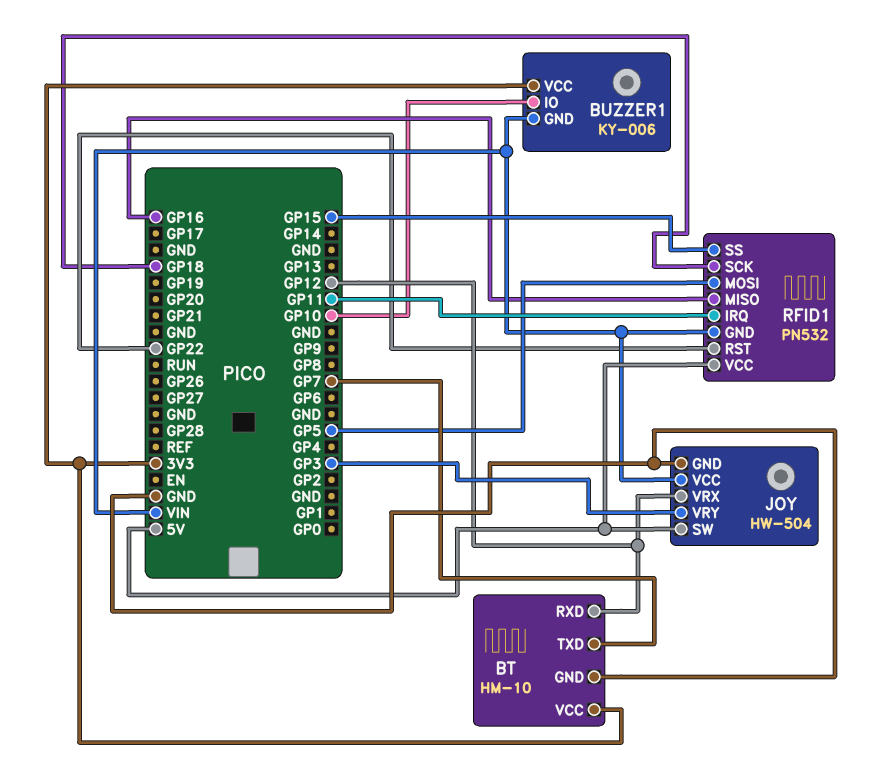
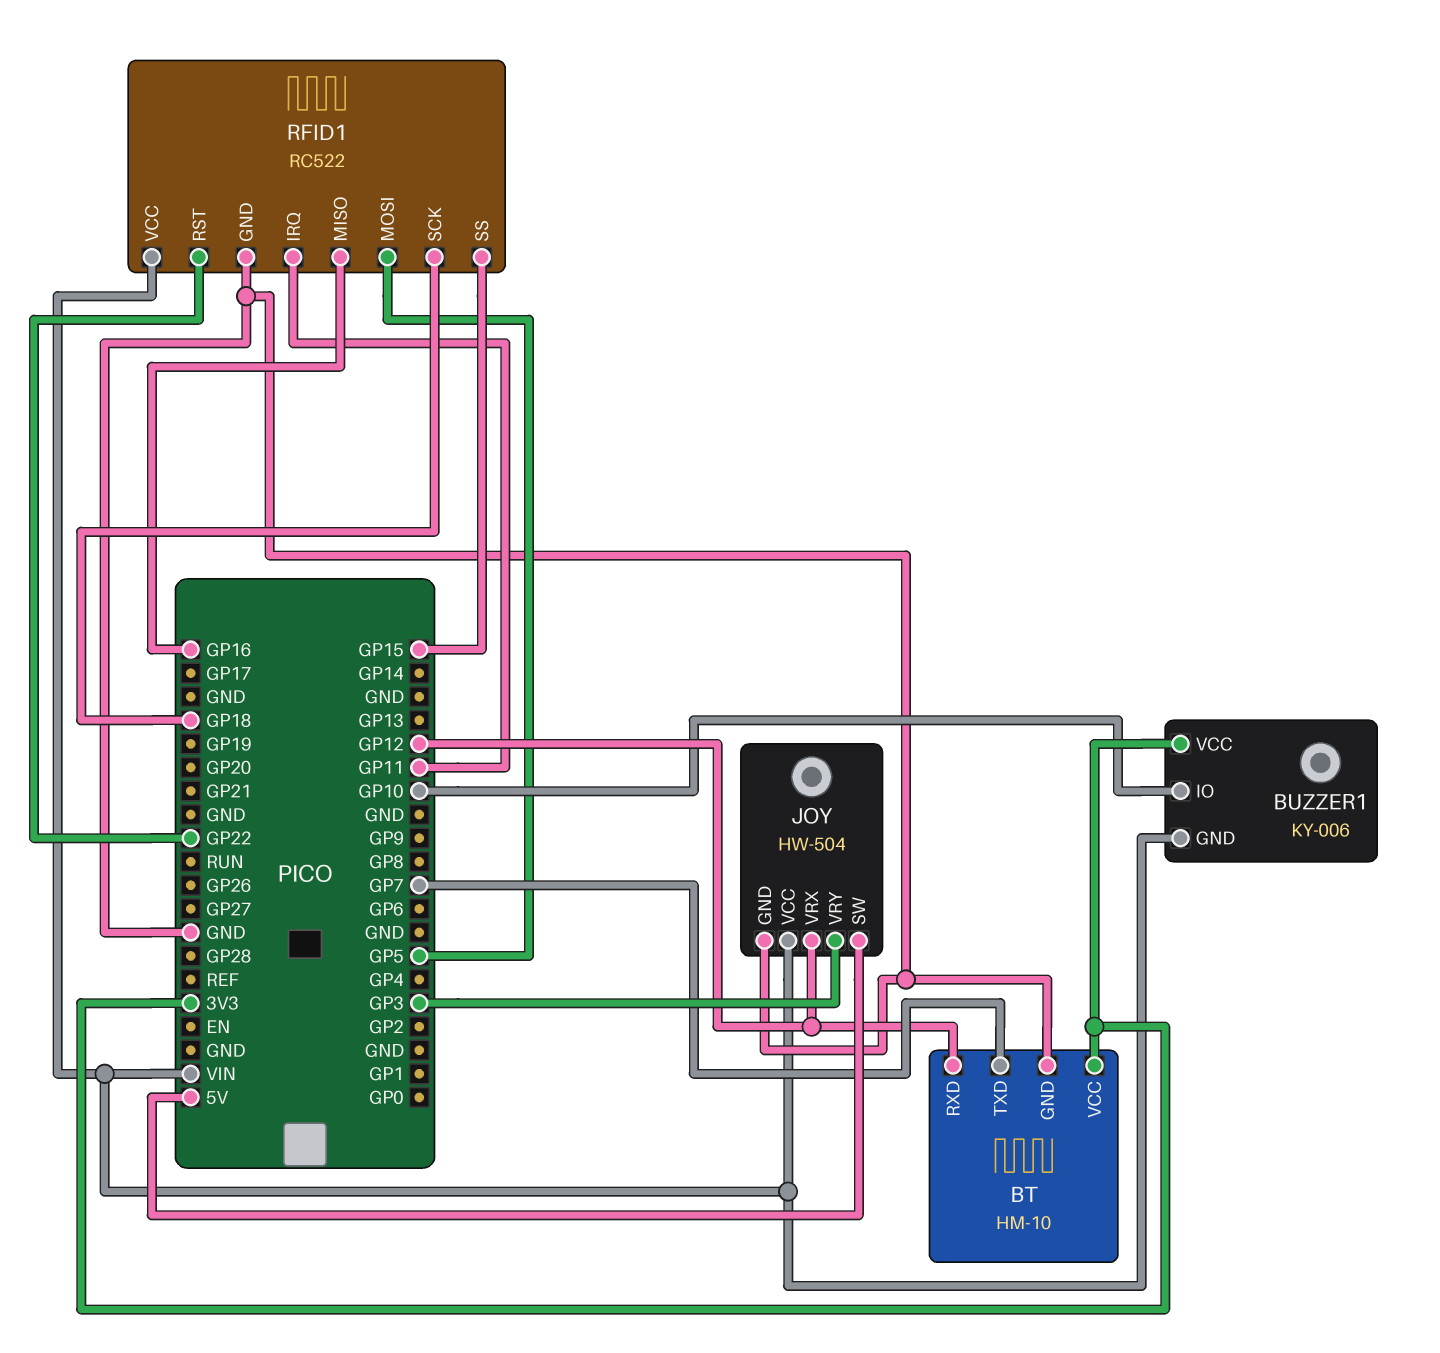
RFID1: PN532 -> RC522
RFID1 pin GND: VIN -> GND
RFID1 pin VCC: 5V -> VIN

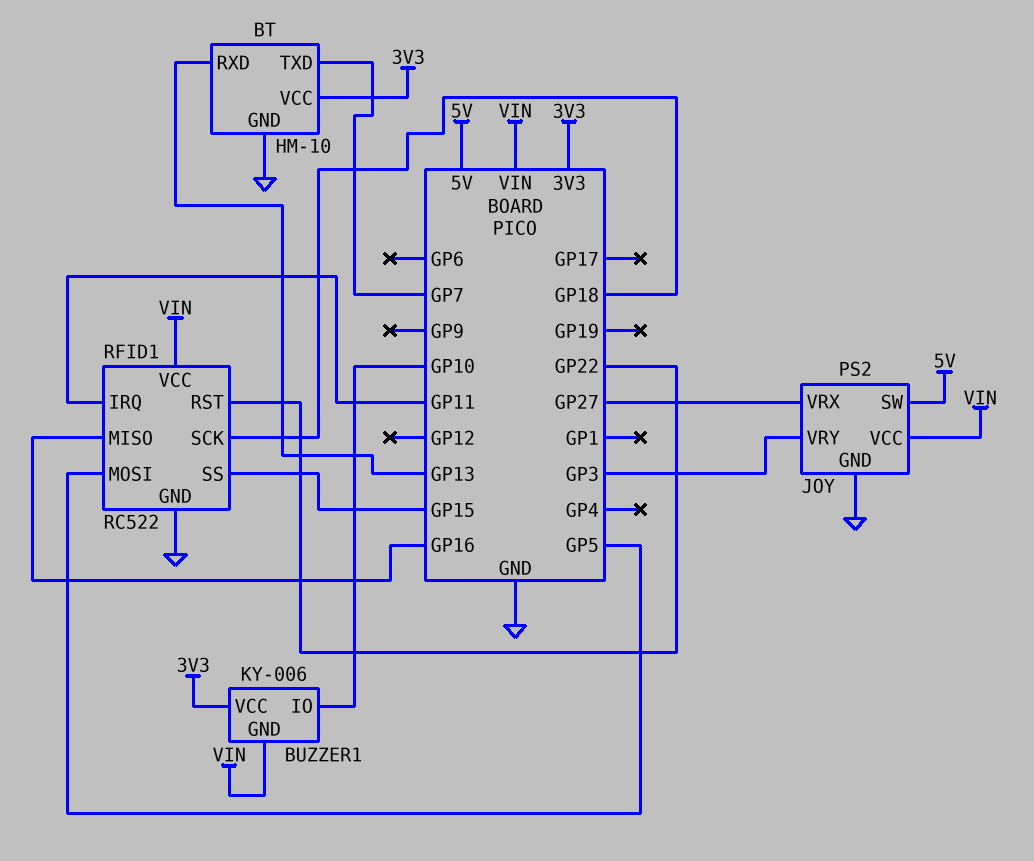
BT pin RXD: GP12 -> GP13
JOY: HW-504 -> PS2
JOY pin VRX: GP12 -> GP27

